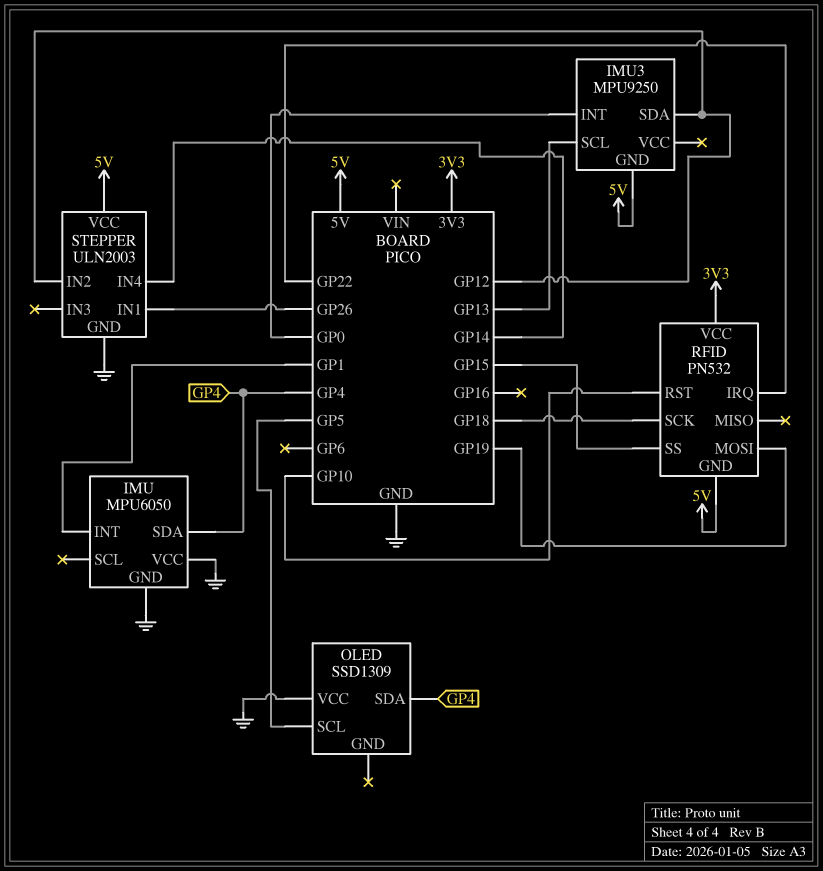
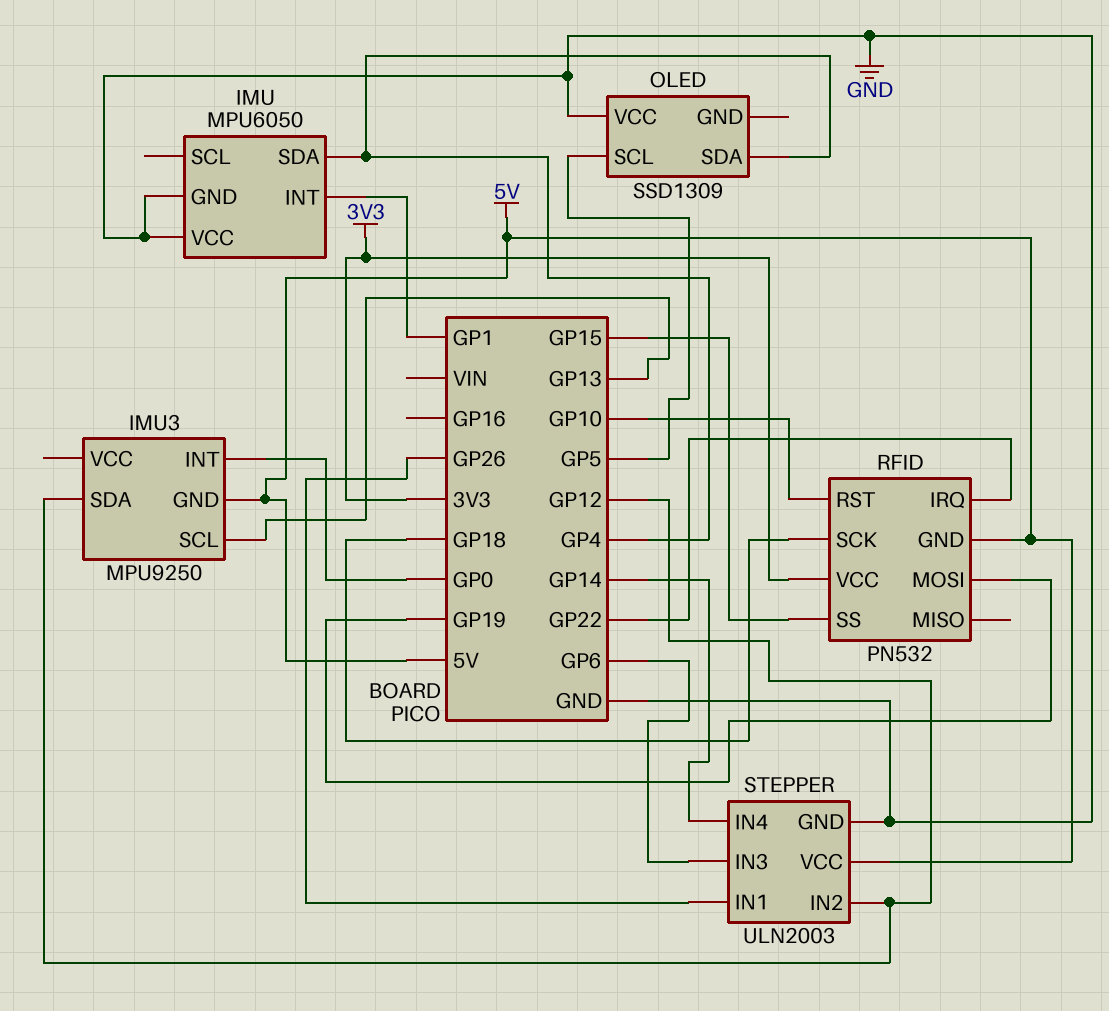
STEPPER pin IN3: none -> GP6

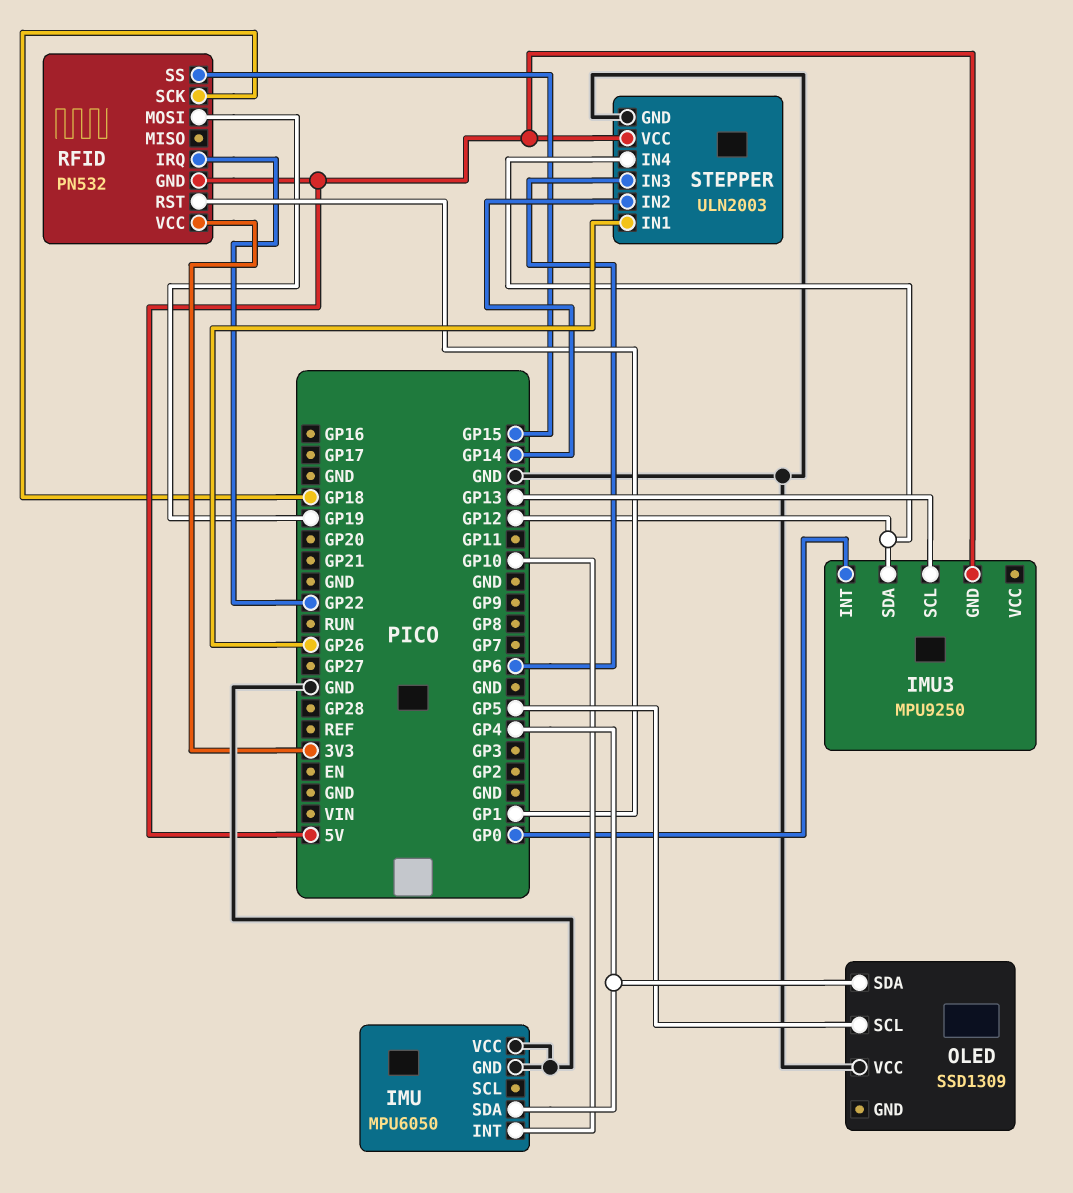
IMU pin INT: GP1 -> GP10
RFID pin RST: GP10 -> GP1
STEPPER pin IN2: GP12 -> GP14
STEPPER pin IN4: GP14 -> GP12

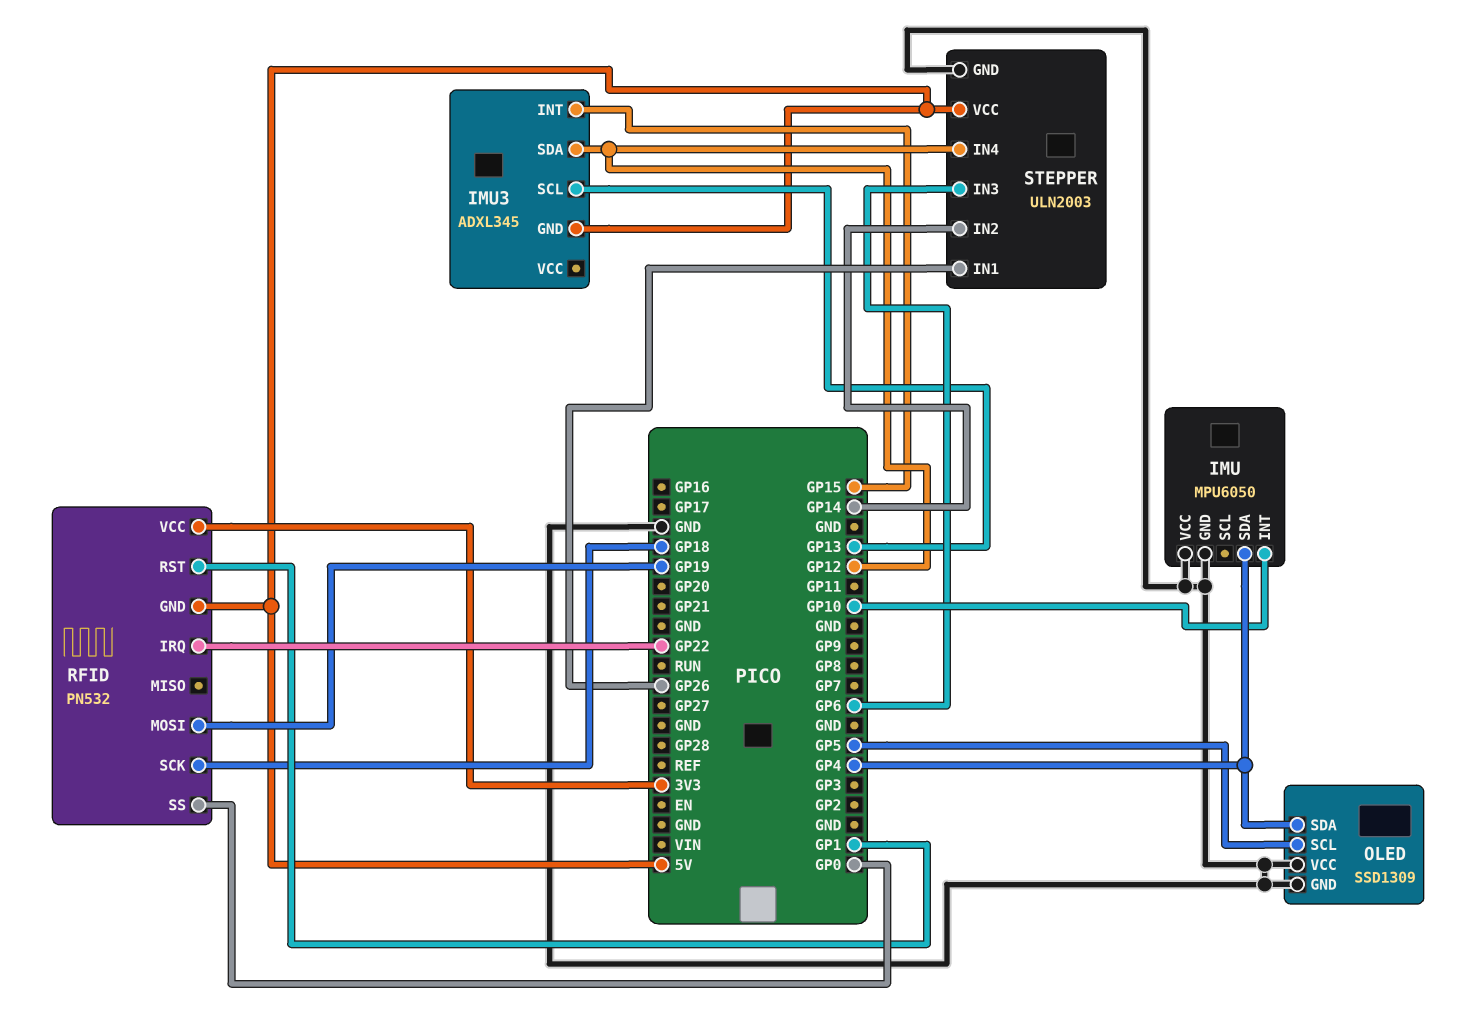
IMU3: MPU9250 -> ADXL345
IMU3 pin INT: GP0 -> GP15
OLED pin GND: none -> GND
RFID pin SS: GP15 -> GP0

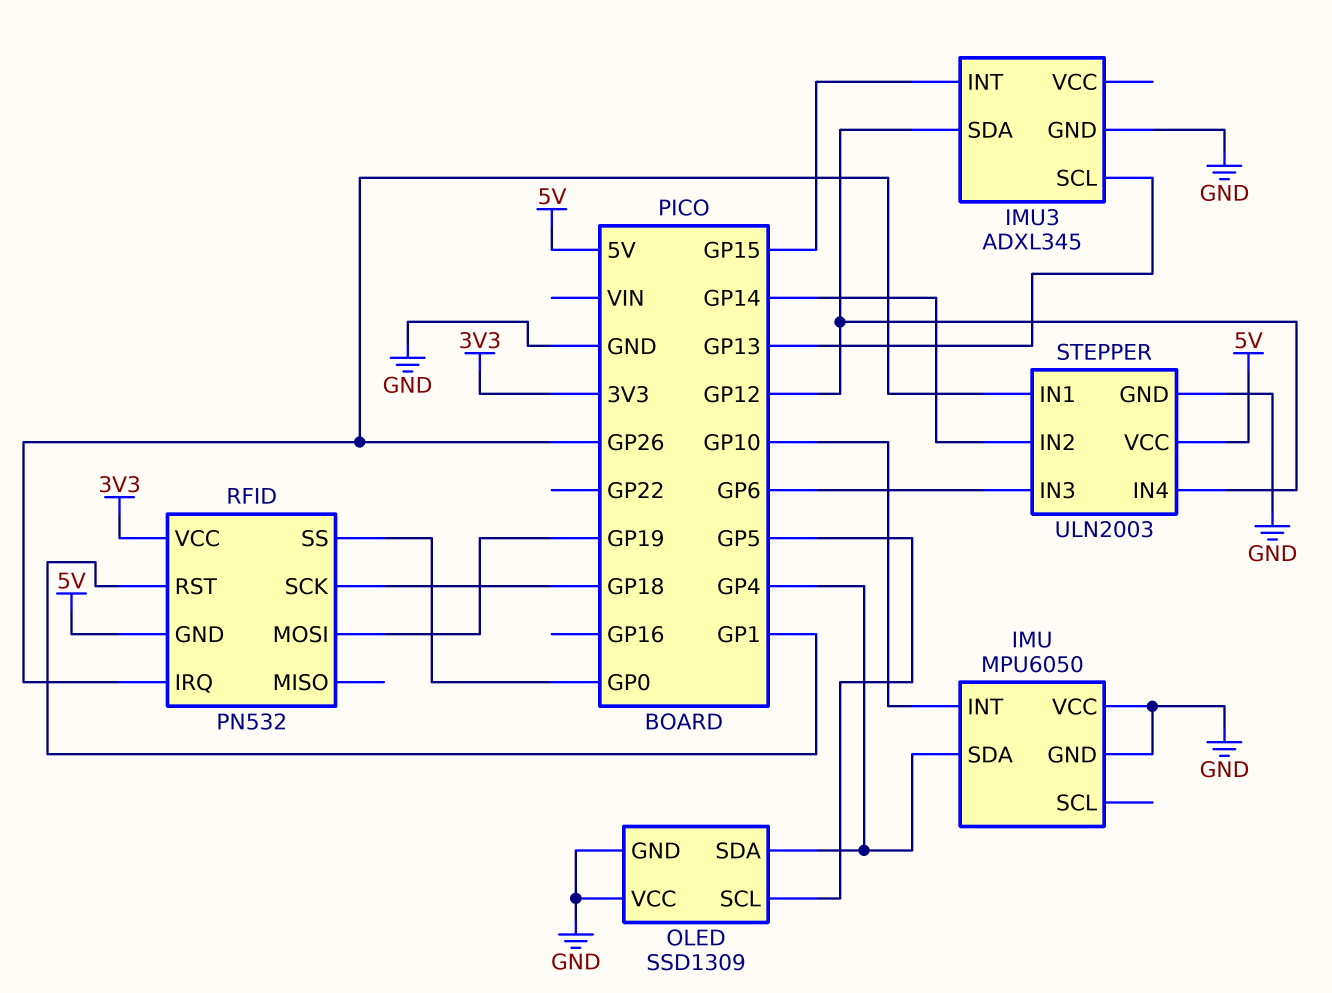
IMU3 pin GND: 5V -> GND
RFID pin IRQ: GP22 -> GP26

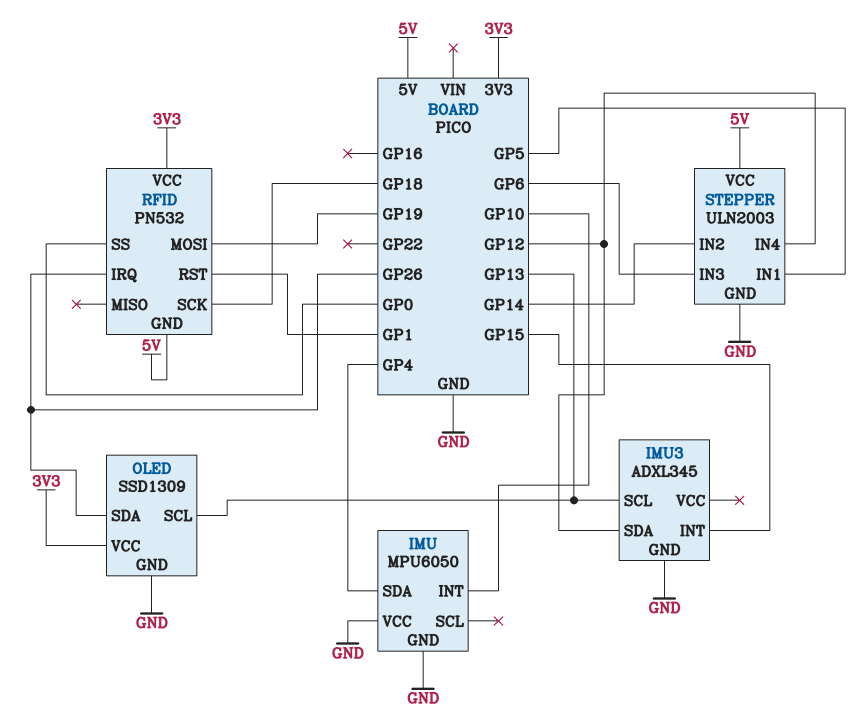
OLED pin SCL: GP5 -> GP13
OLED pin SDA: GP4 -> GP26
OLED pin VCC: GND -> 3V3
STEPPER pin IN1: GP26 -> GP5

